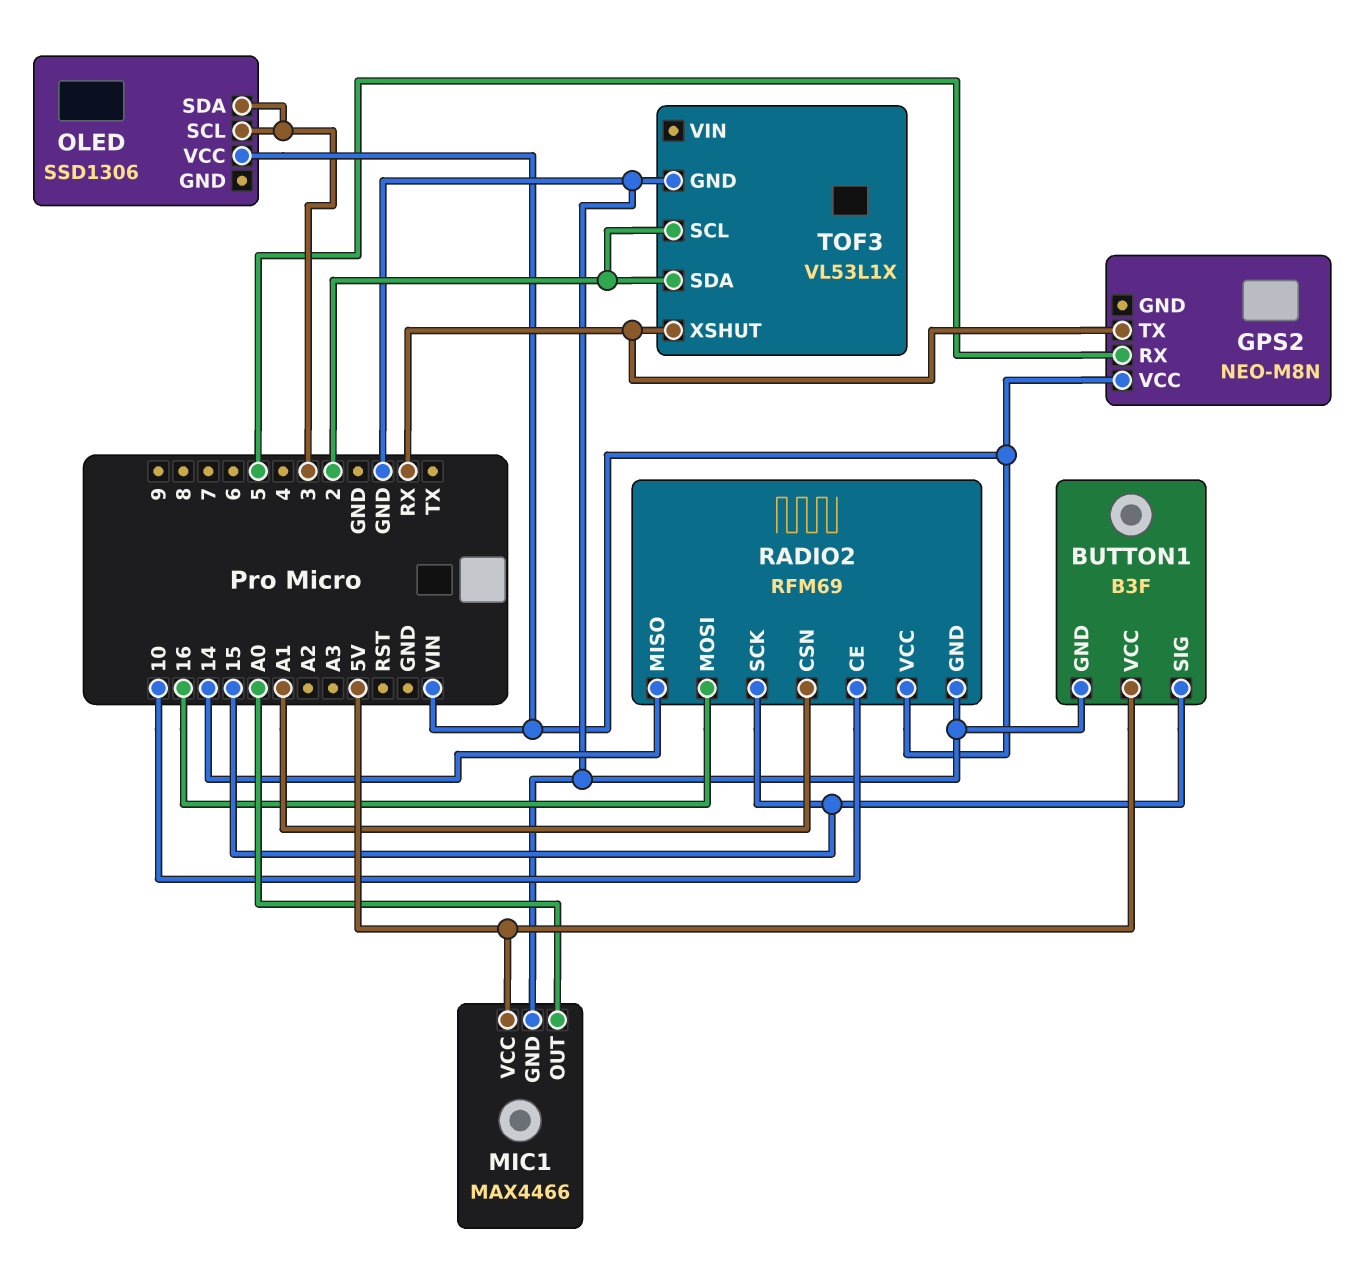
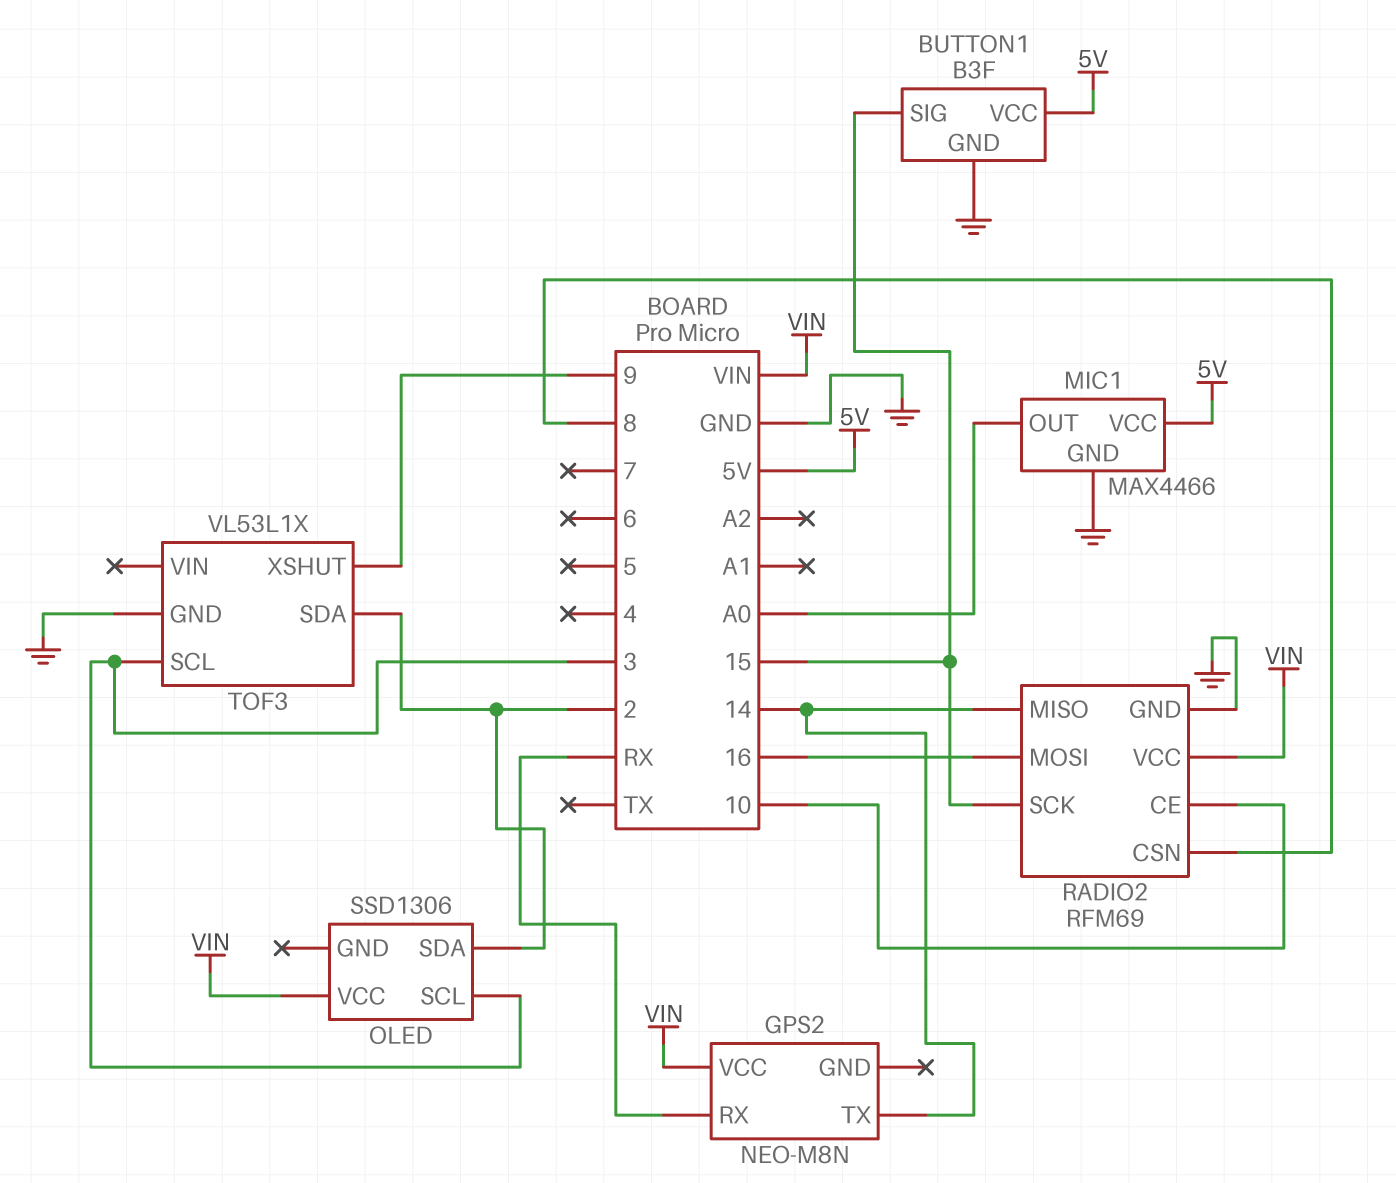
GPS2 pin RX: 5 -> RX
GPS2 pin TX: RX -> 14
OLED pin SDA: 3 -> 2
RADIO2 pin CSN: A1 -> 8
TOF3 pin SCL: 2 -> 3
TOF3 pin XSHUT: RX -> 9

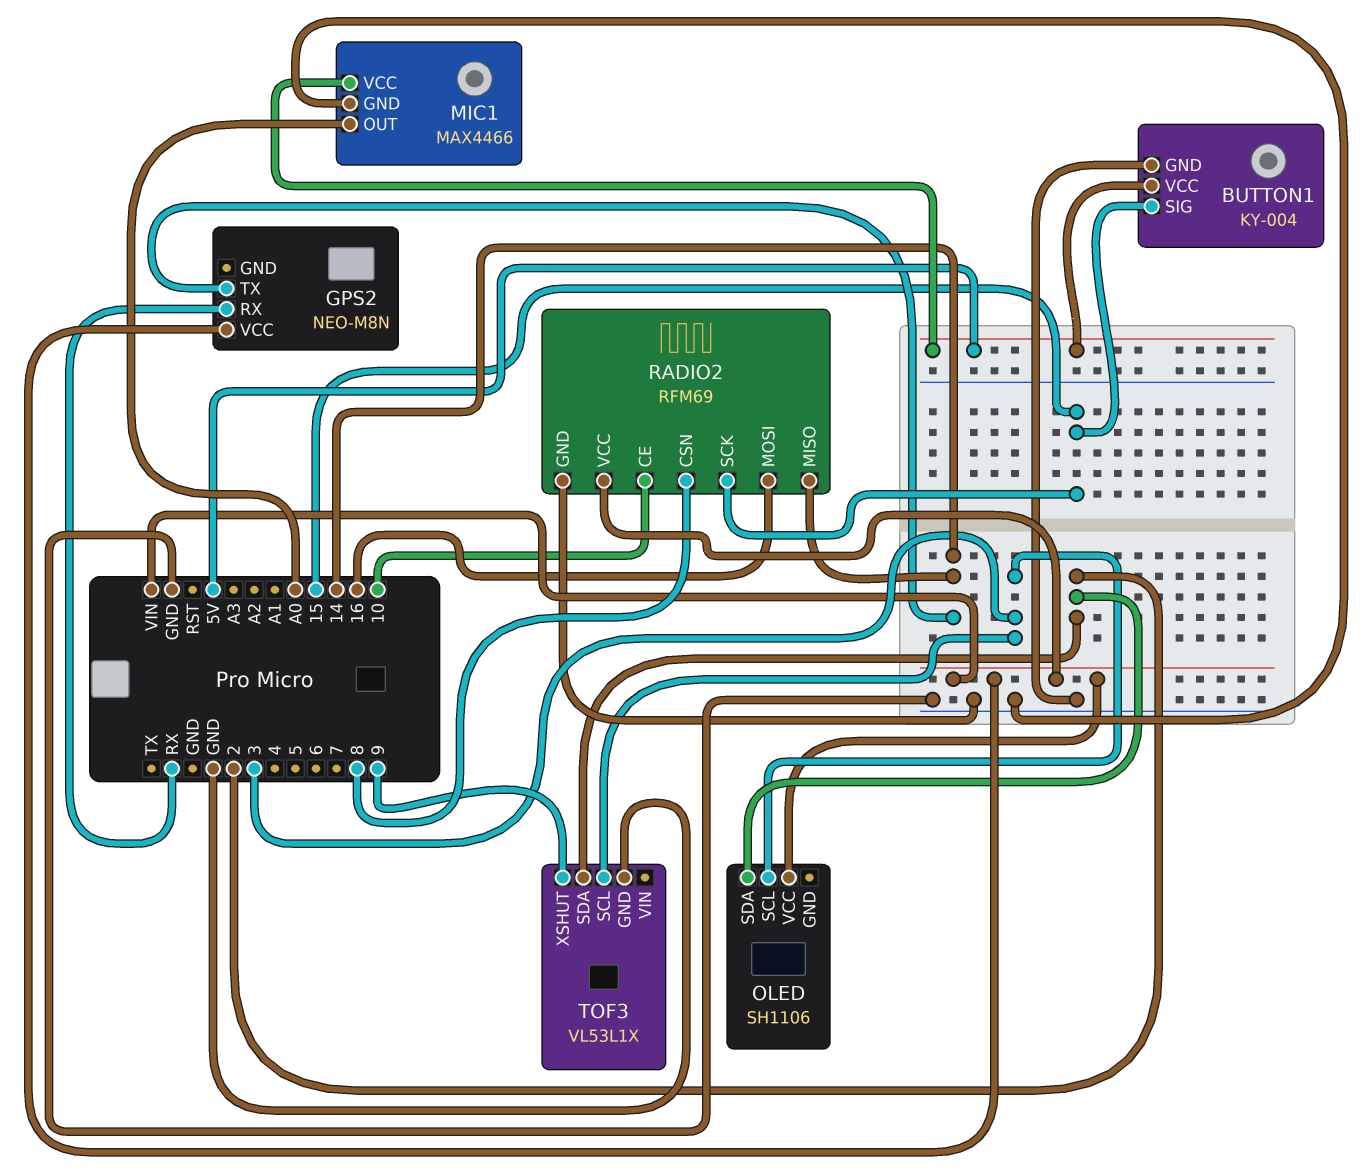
BUTTON1: B3F -> KY-004
OLED: SSD1306 -> SH1106

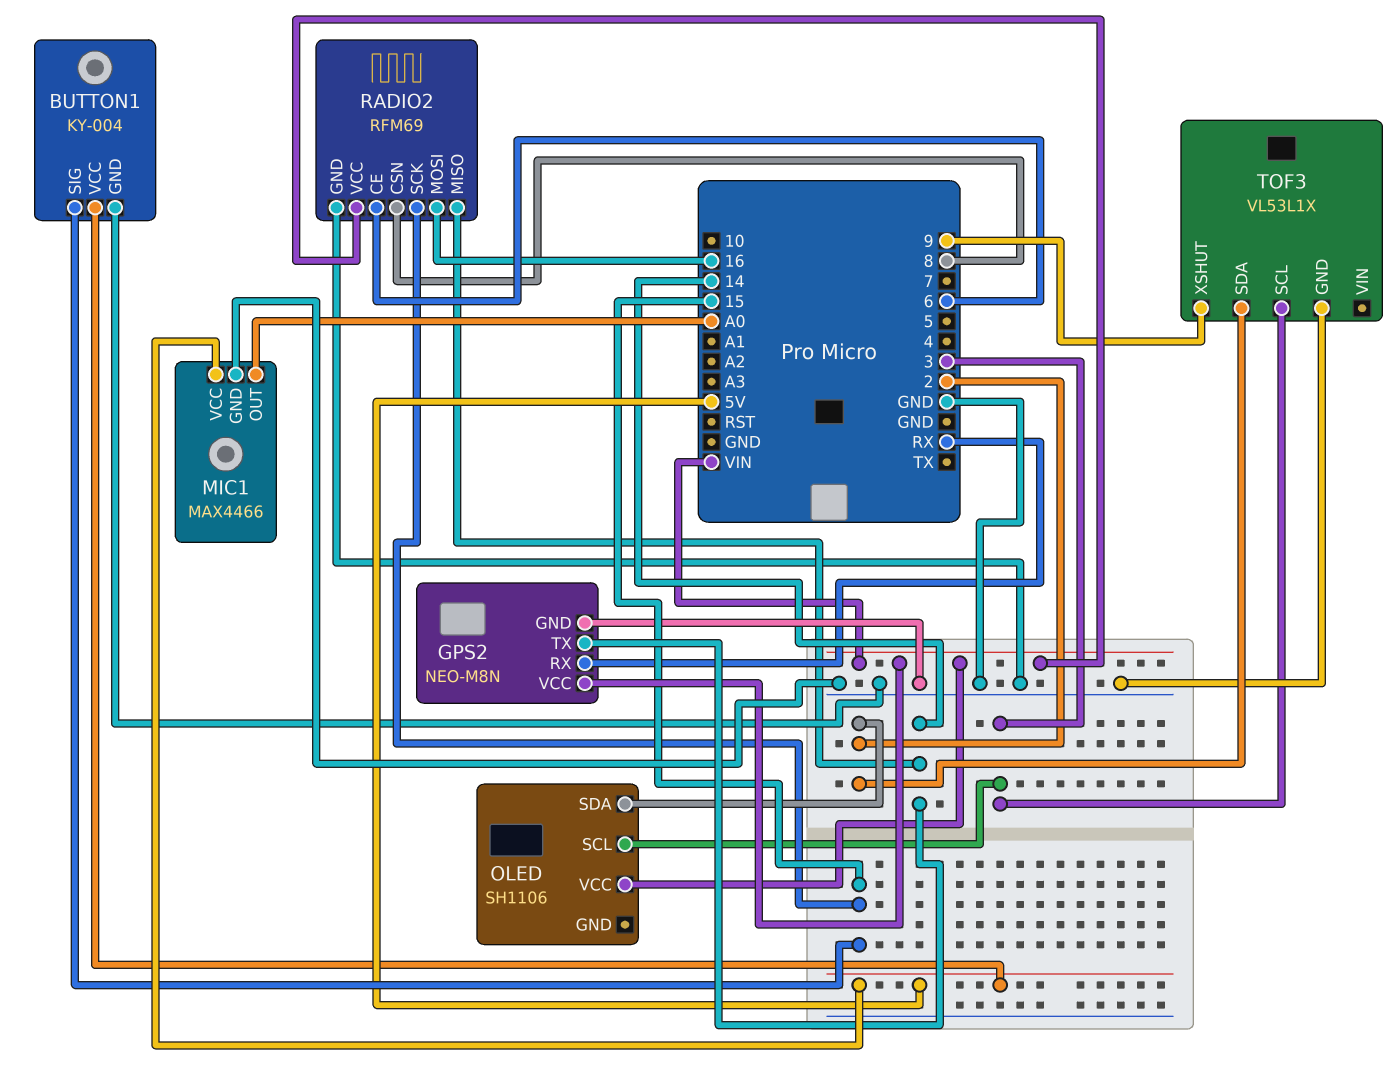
GPS2 pin GND: none -> GND
RADIO2 pin CE: 10 -> 6

